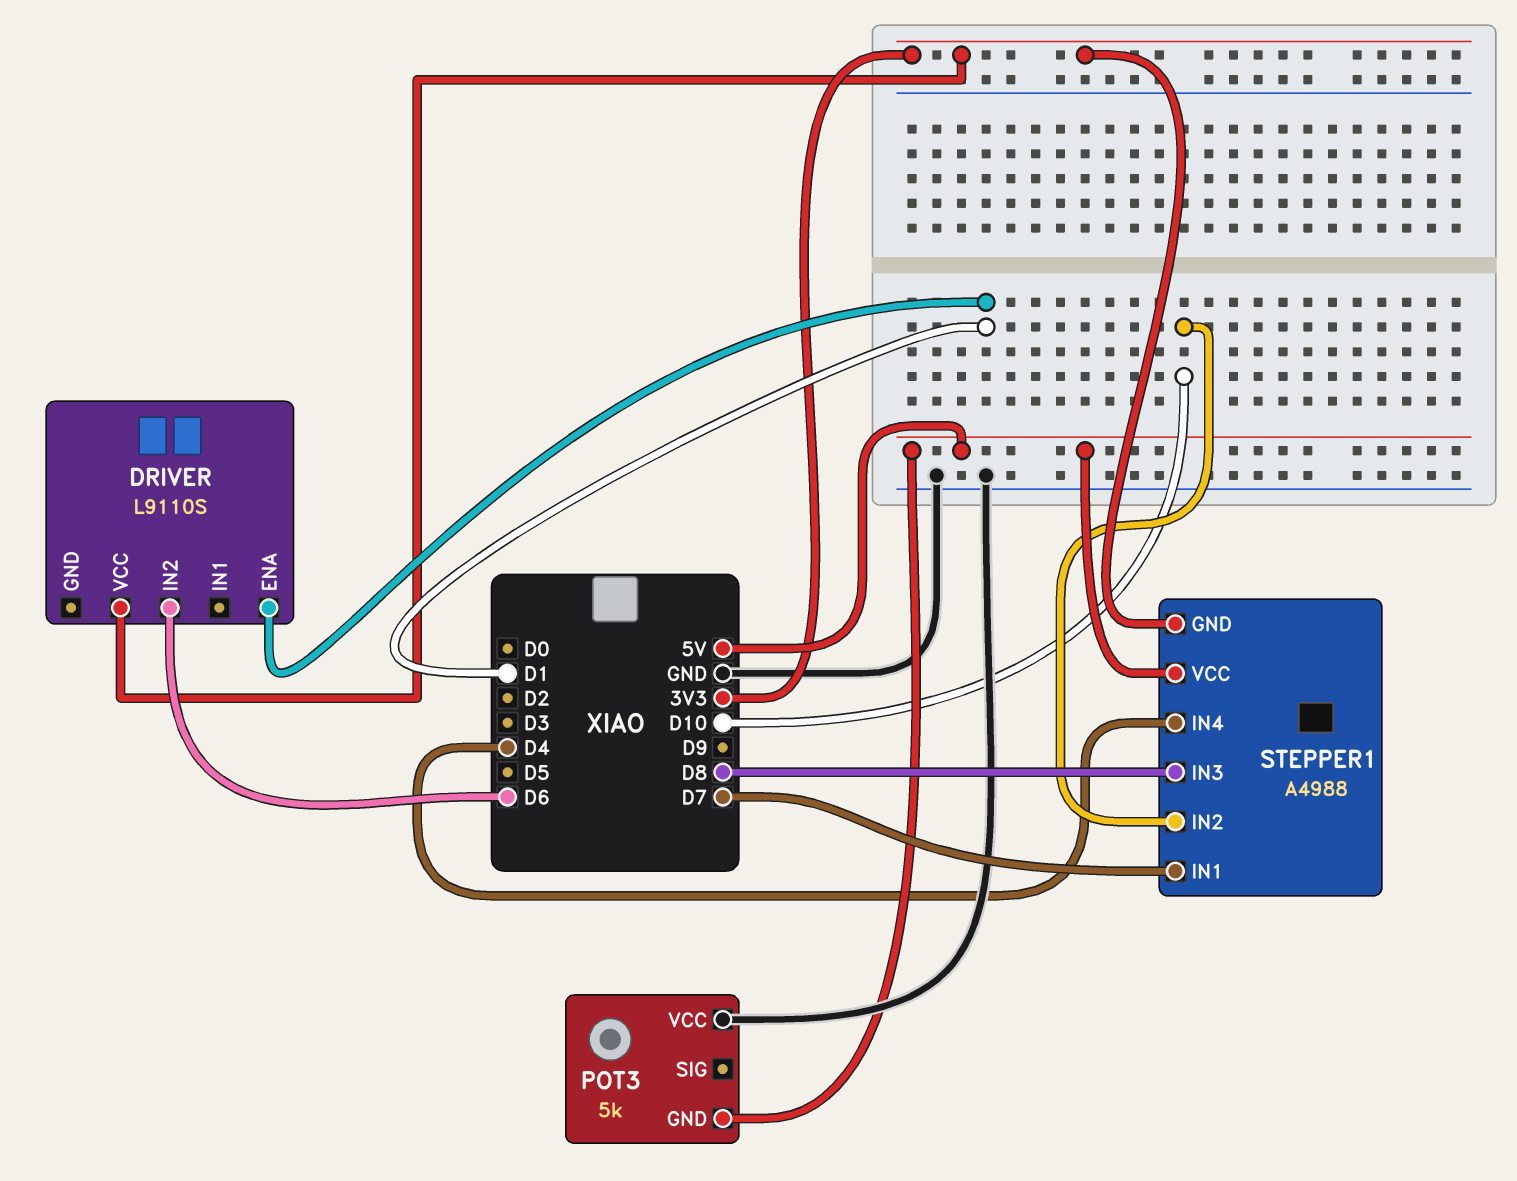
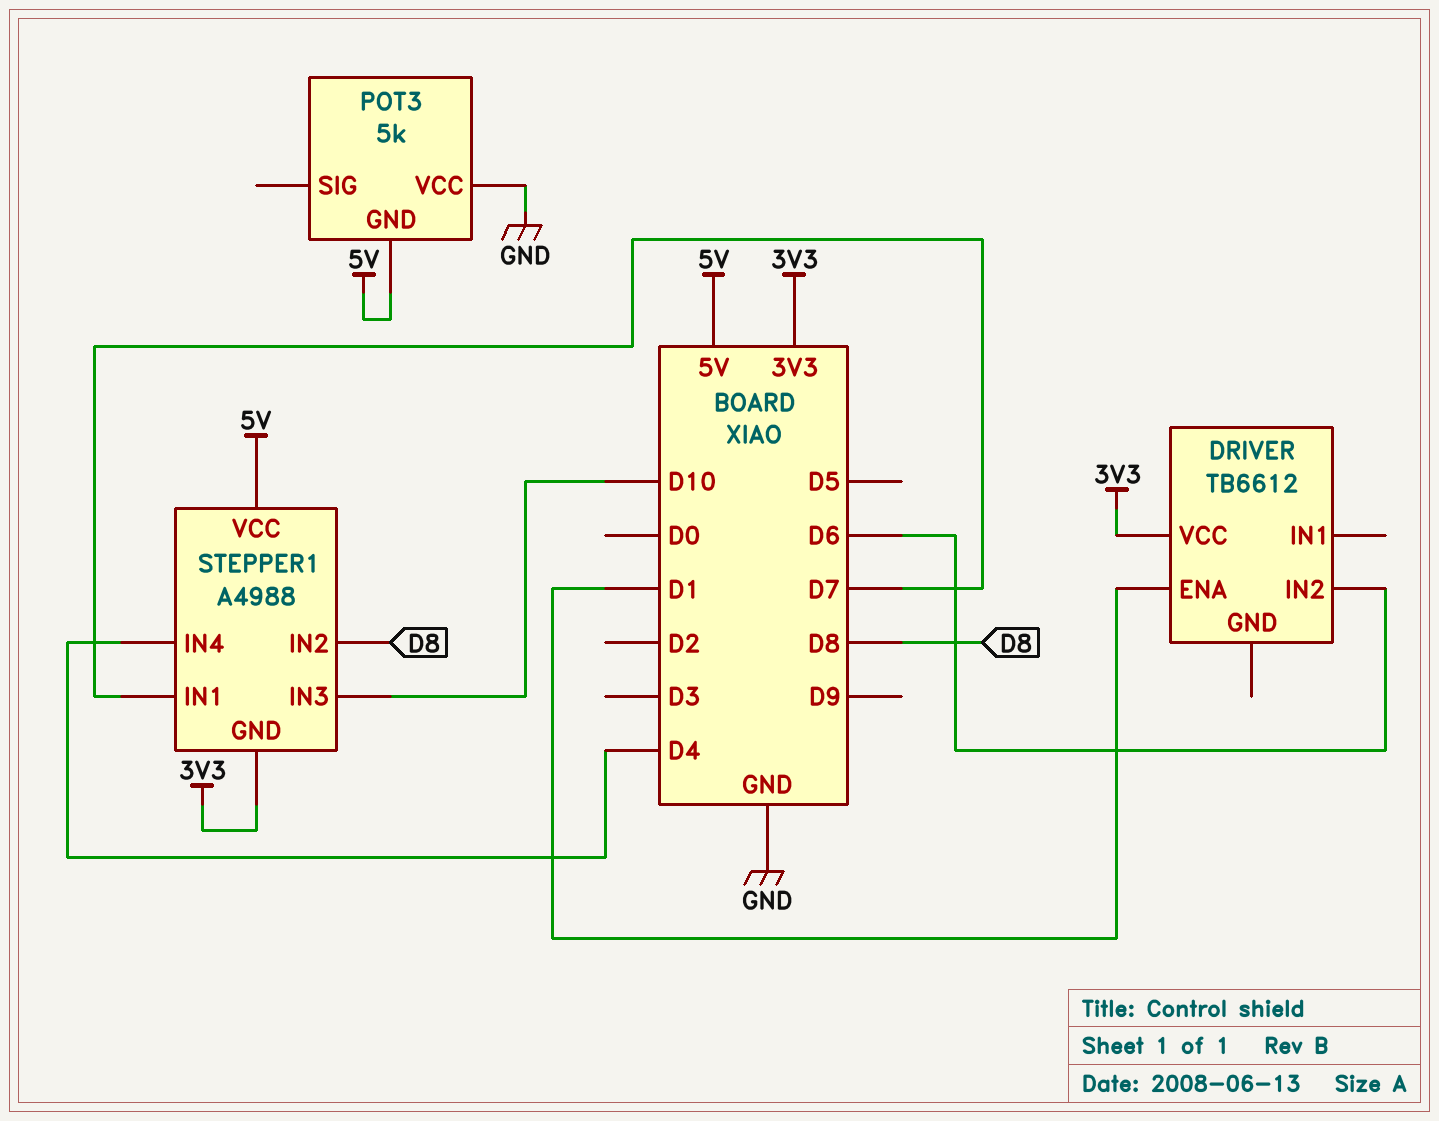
DRIVER: L9110S -> TB6612
STEPPER1 pin IN2: D10 -> D8
STEPPER1 pin IN3: D8 -> D10

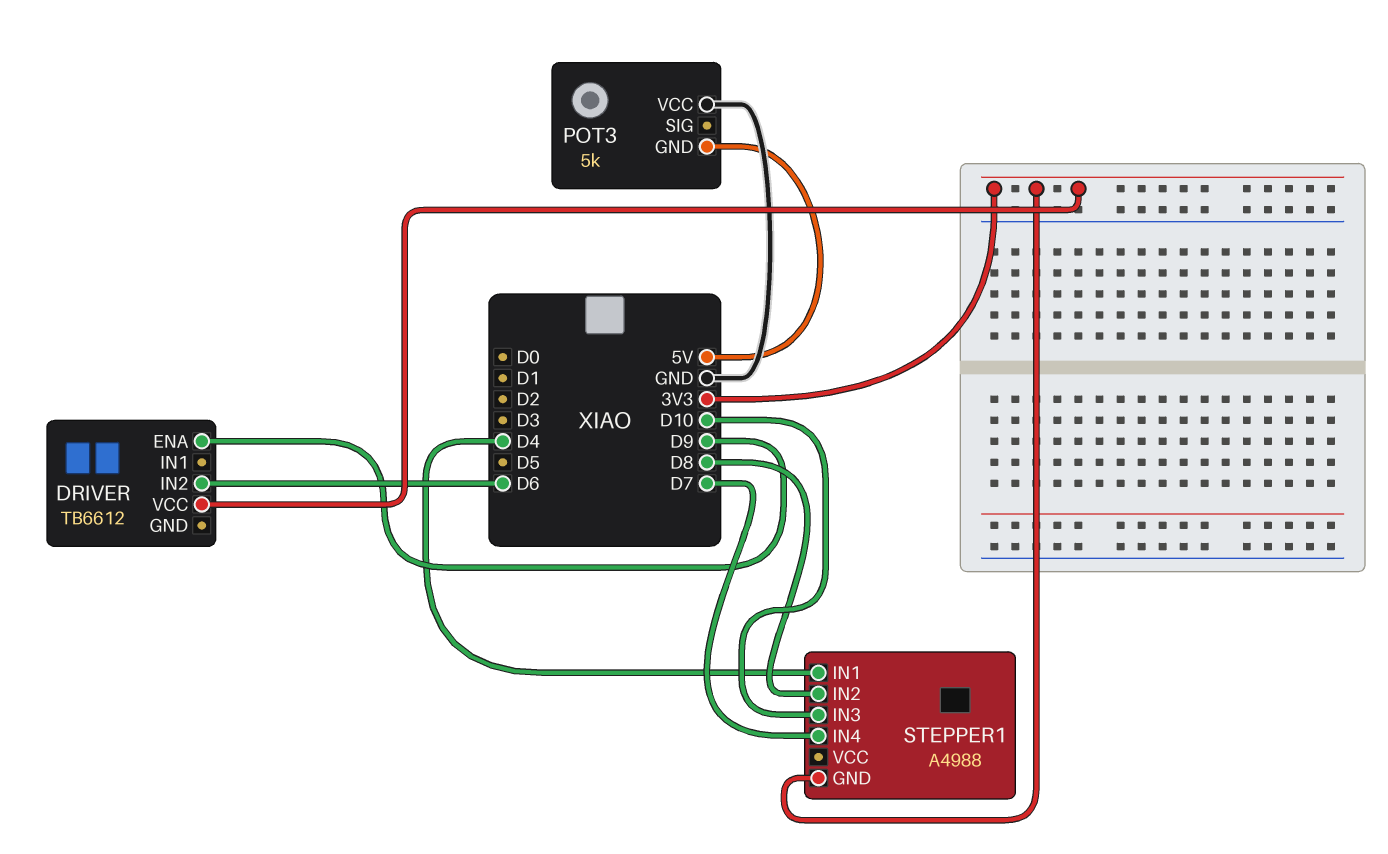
DRIVER pin ENA: D1 -> D9
STEPPER1 pin IN1: D7 -> D4
STEPPER1 pin IN4: D4 -> D7
STEPPER1 pin VCC: 5V -> none

